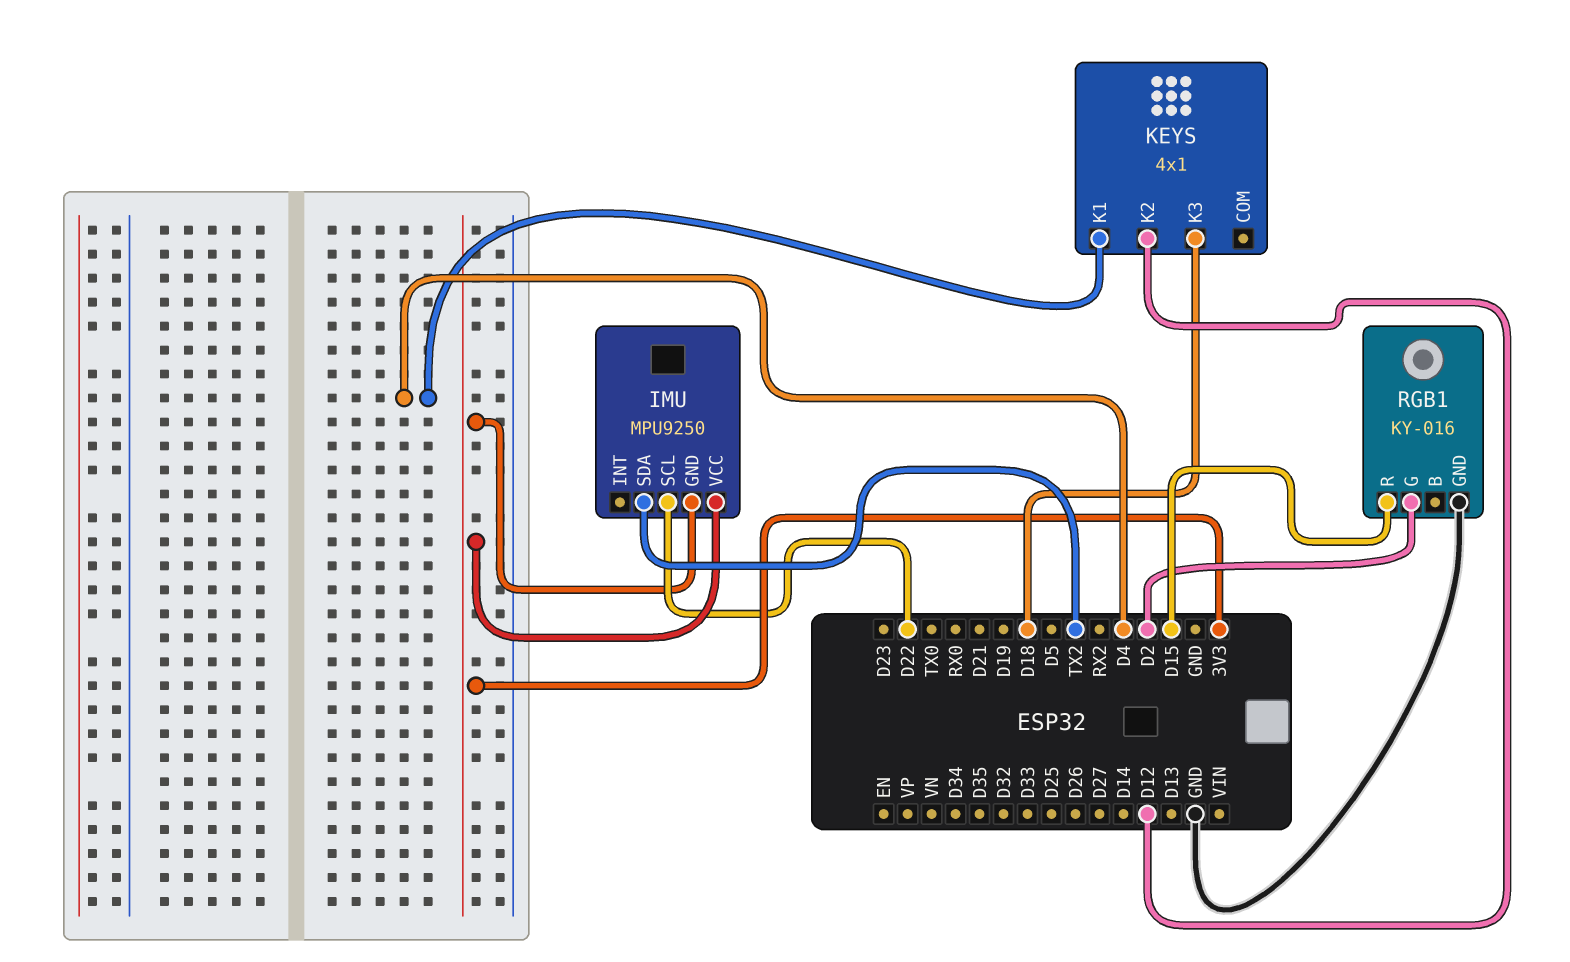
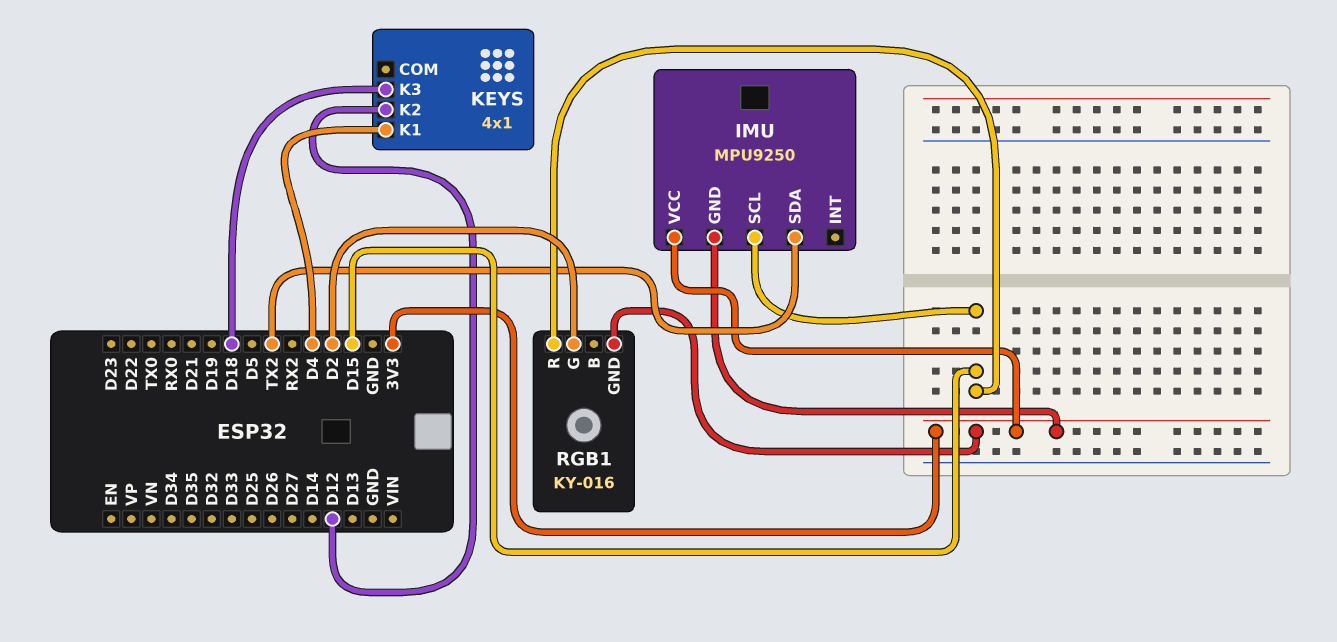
IMU pin SCL: D22 -> D15
RGB1 pin GND: GND -> 3V3

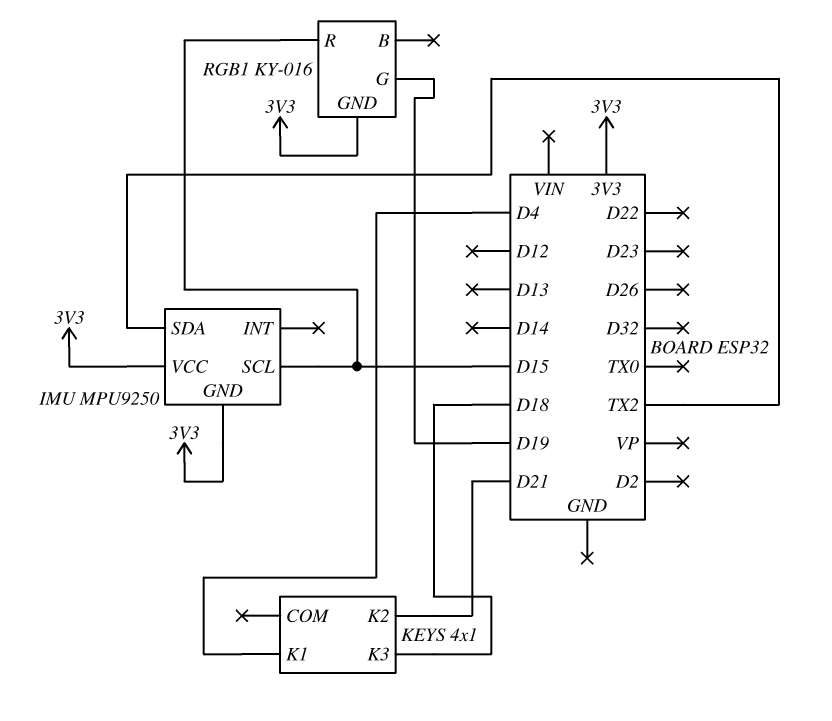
KEYS pin K2: D12 -> D21
RGB1 pin G: D2 -> D19

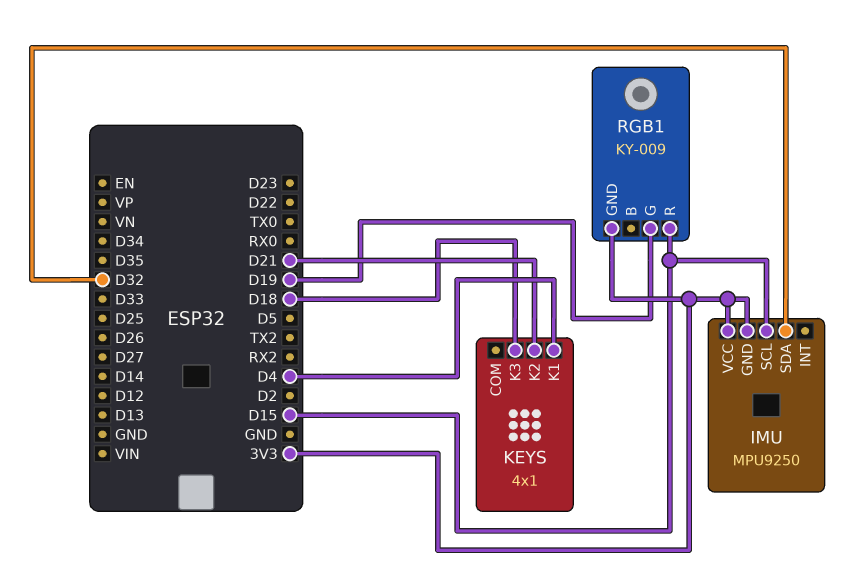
IMU pin SDA: TX2 -> D32
RGB1: KY-016 -> KY-009

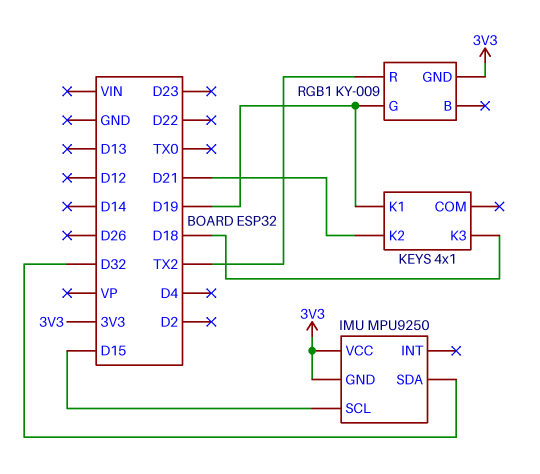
KEYS pin K1: D4 -> D19
RGB1 pin R: D15 -> TX2

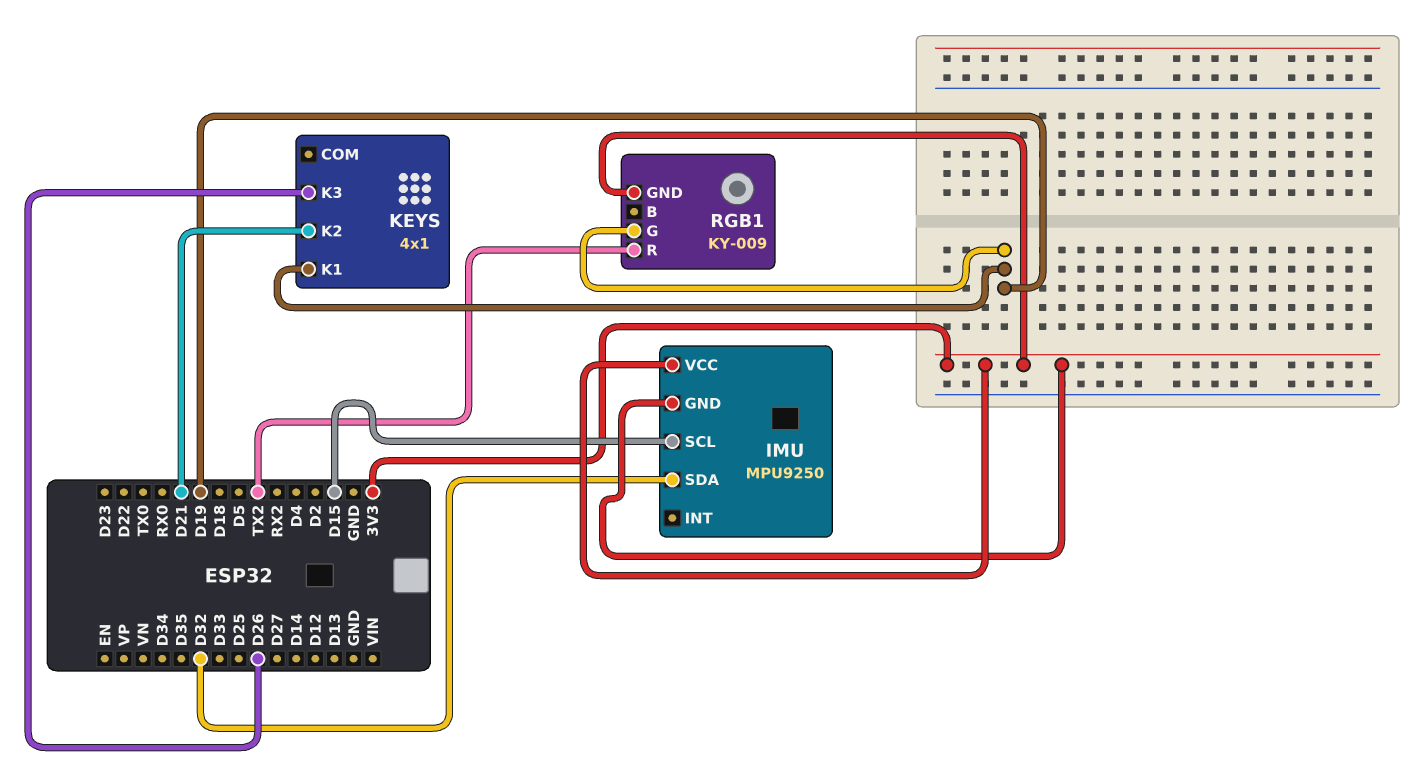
KEYS pin K3: D18 -> D26

